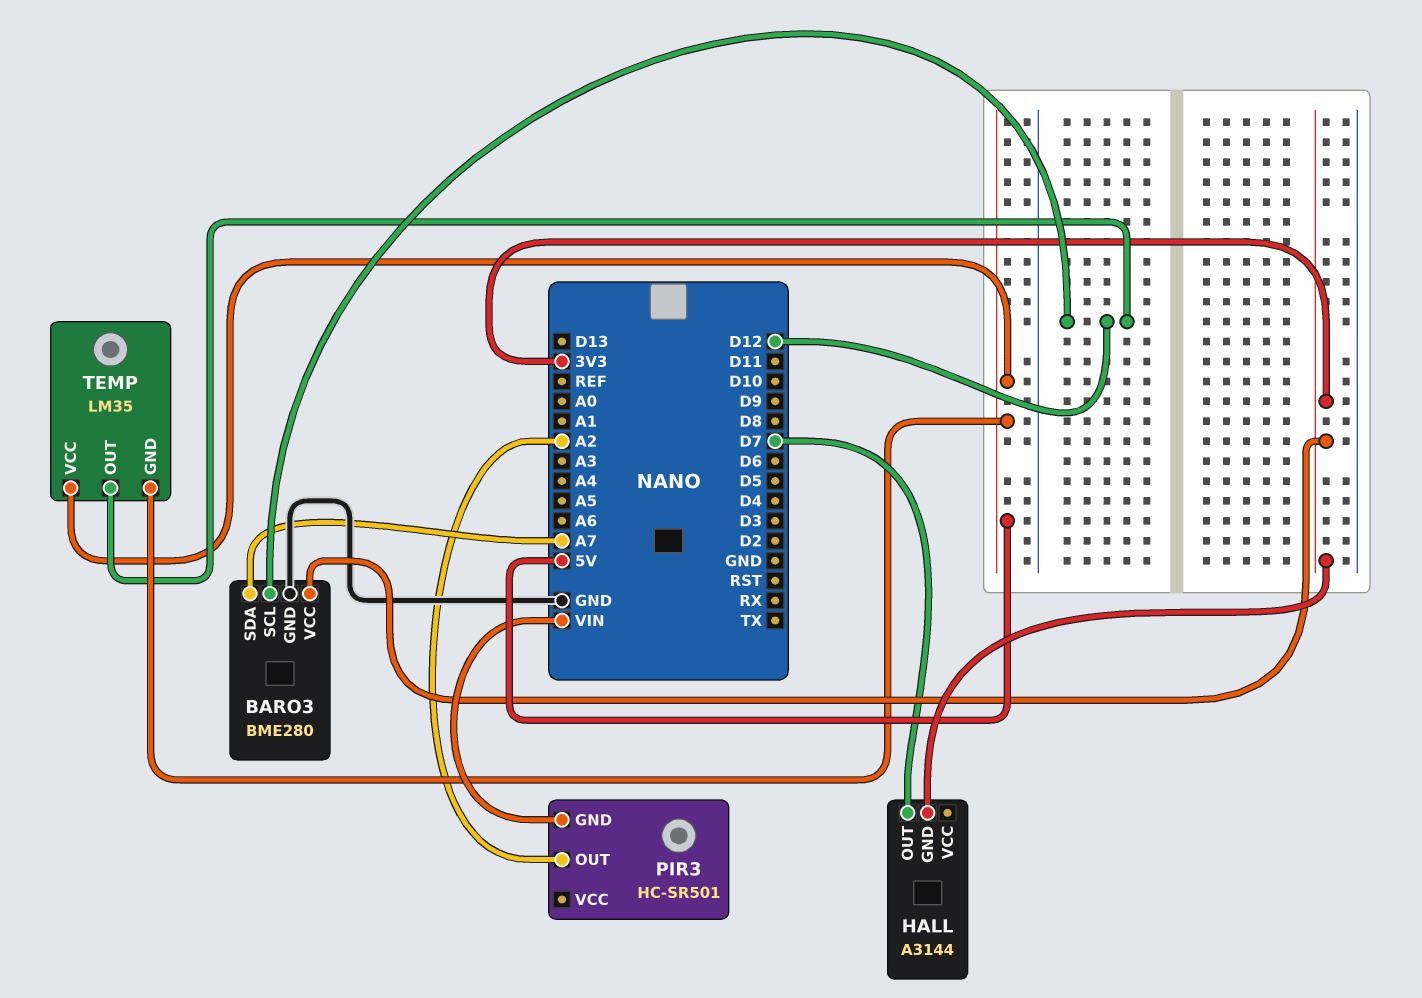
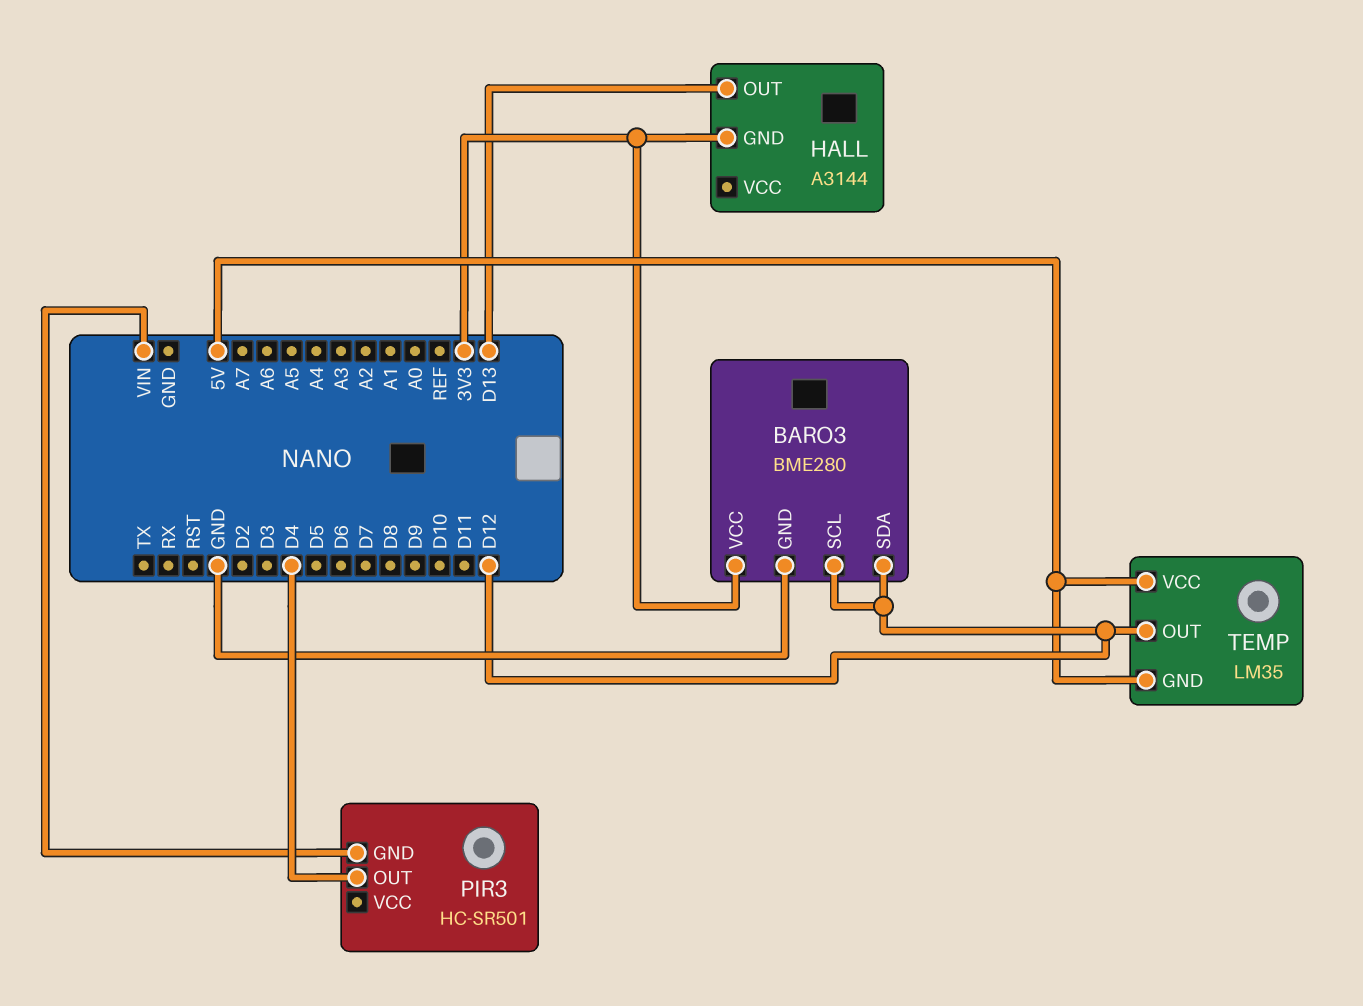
BARO3 pin SDA: A7 -> D12
HALL pin OUT: D7 -> D13
PIR3 pin OUT: A2 -> D4

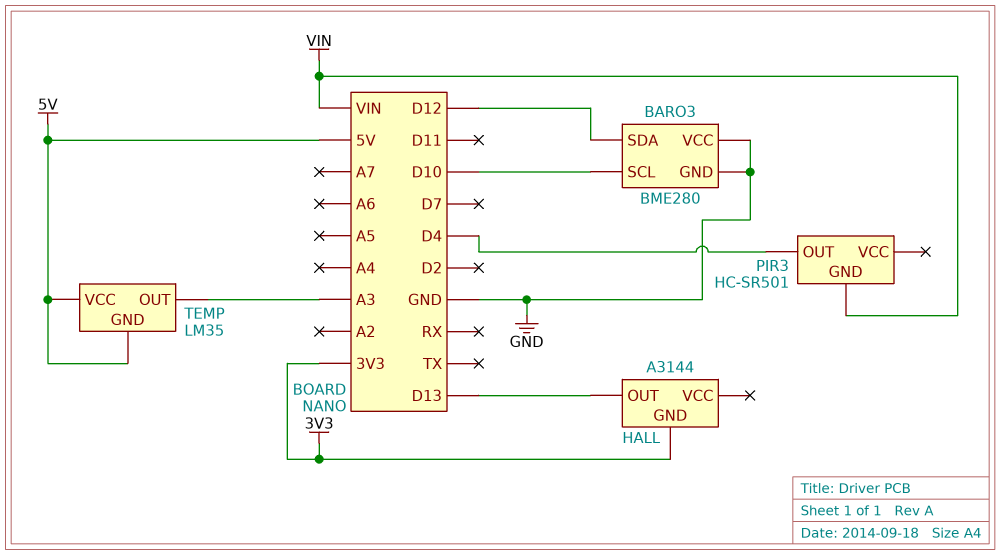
BARO3 pin SCL: D12 -> D10
BARO3 pin VCC: 3V3 -> GND
TEMP pin OUT: D12 -> A3

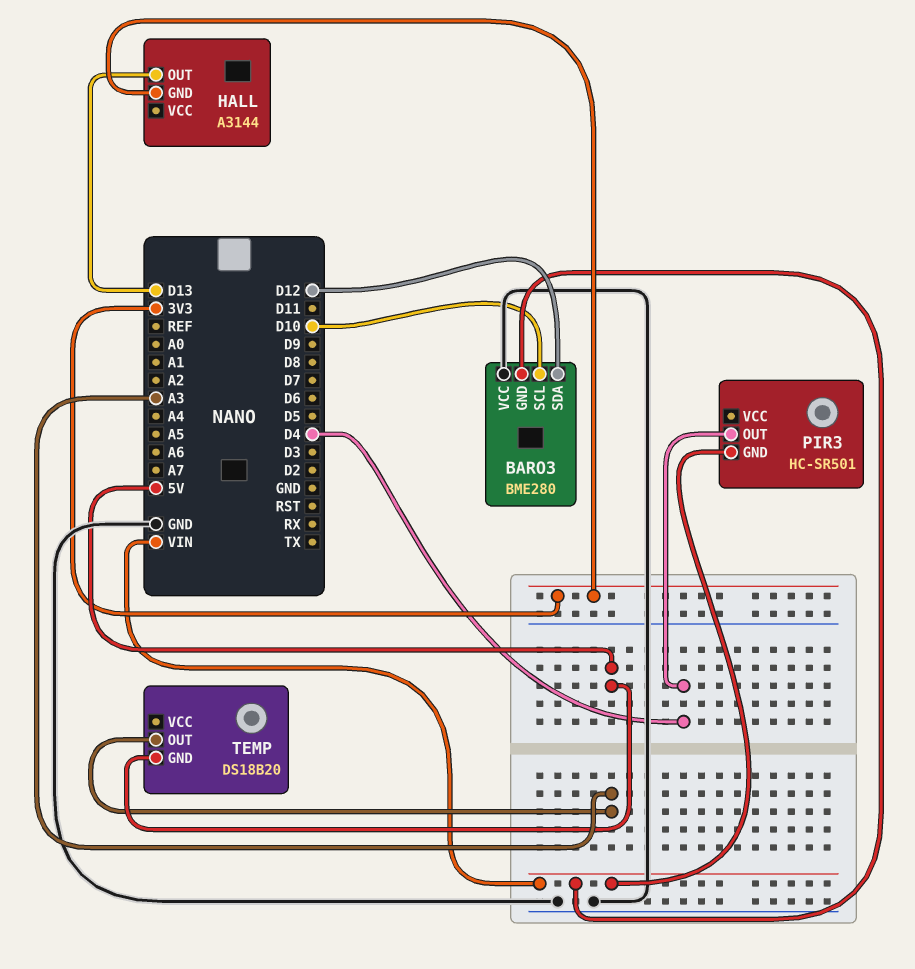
BARO3 pin GND: GND -> VIN
TEMP: LM35 -> DS18B20
TEMP pin VCC: 5V -> none

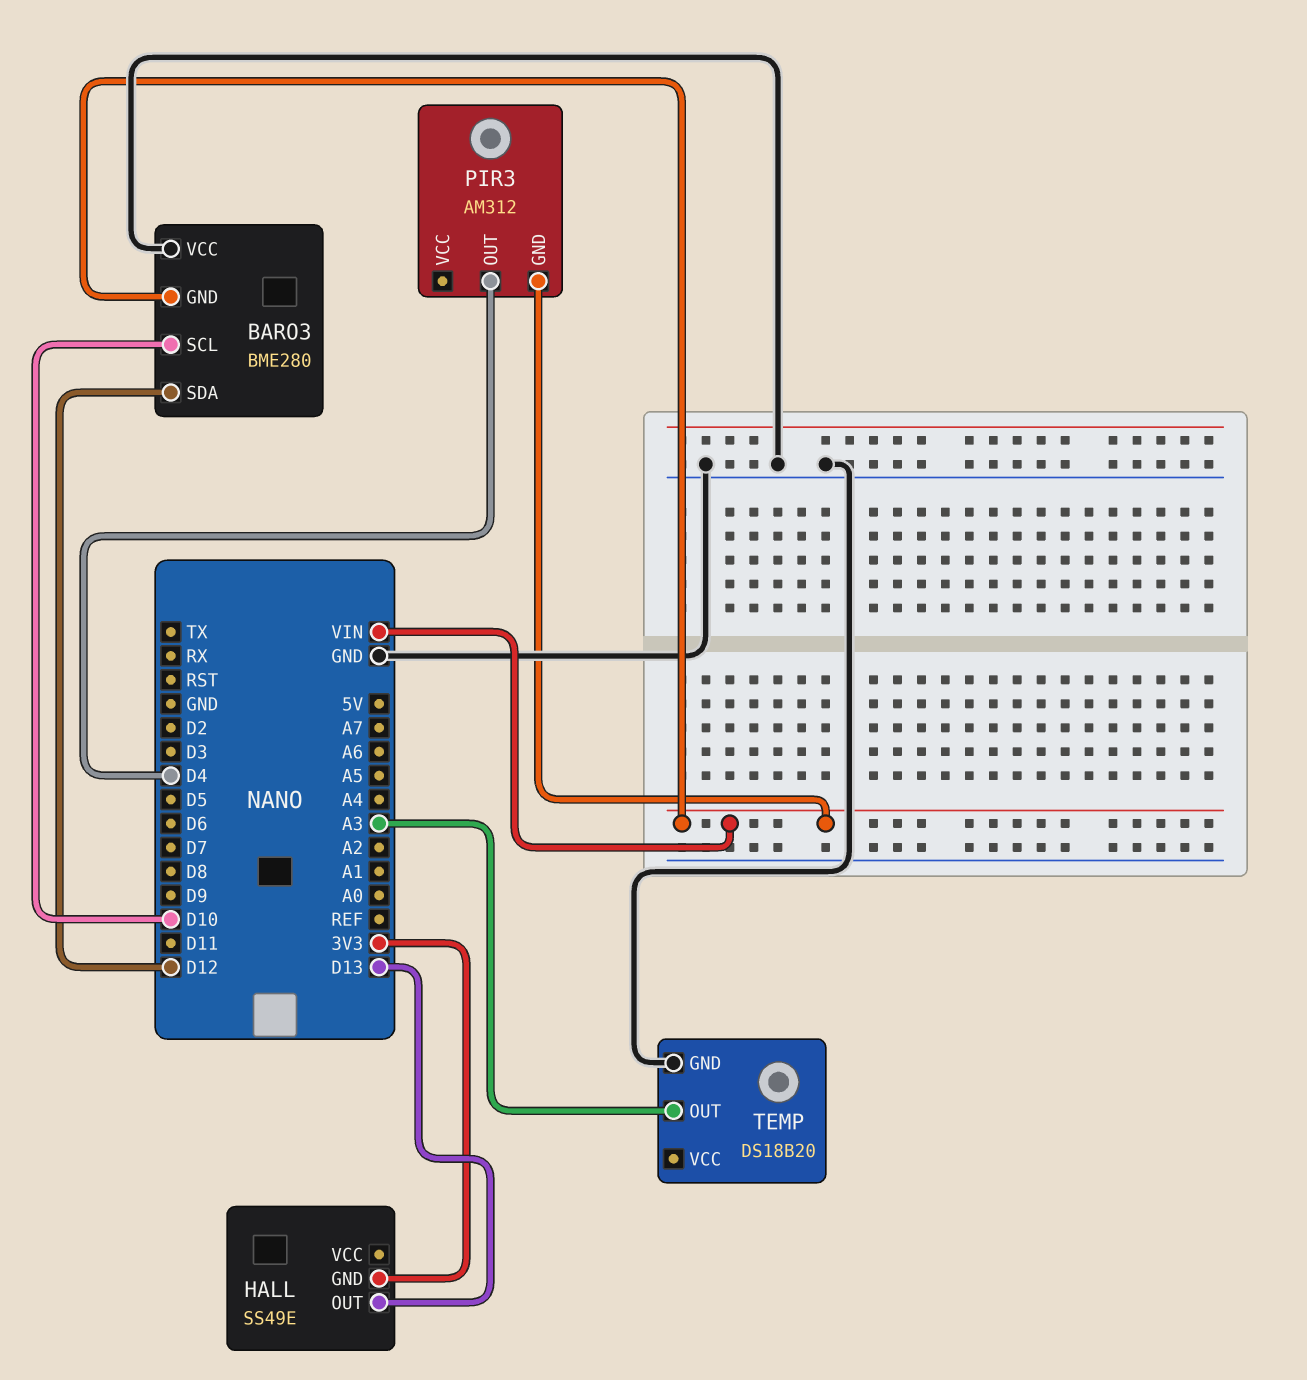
HALL: A3144 -> SS49E
PIR3: HC-SR501 -> AM312
TEMP pin GND: 5V -> GND

